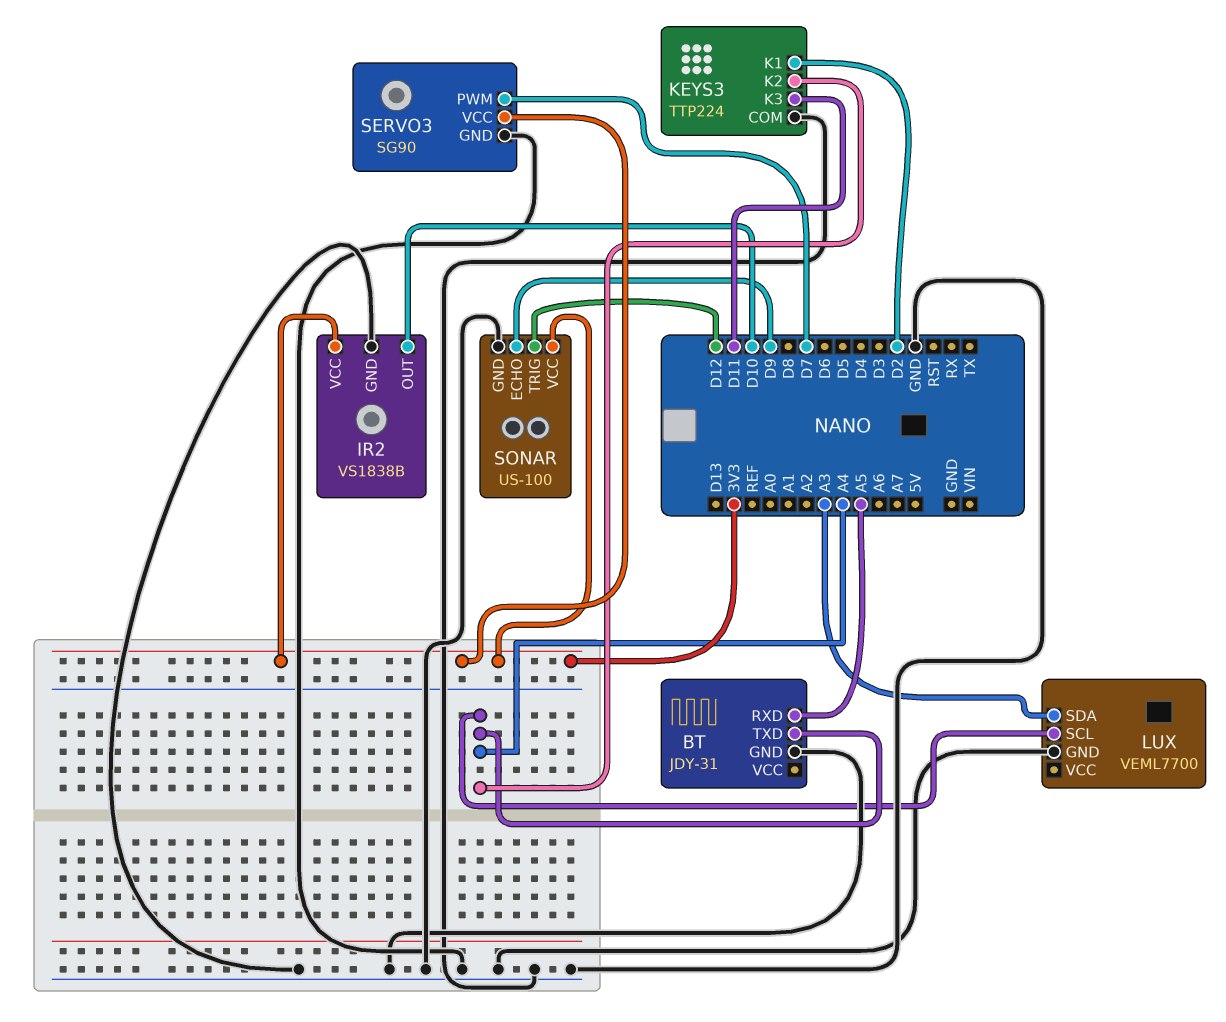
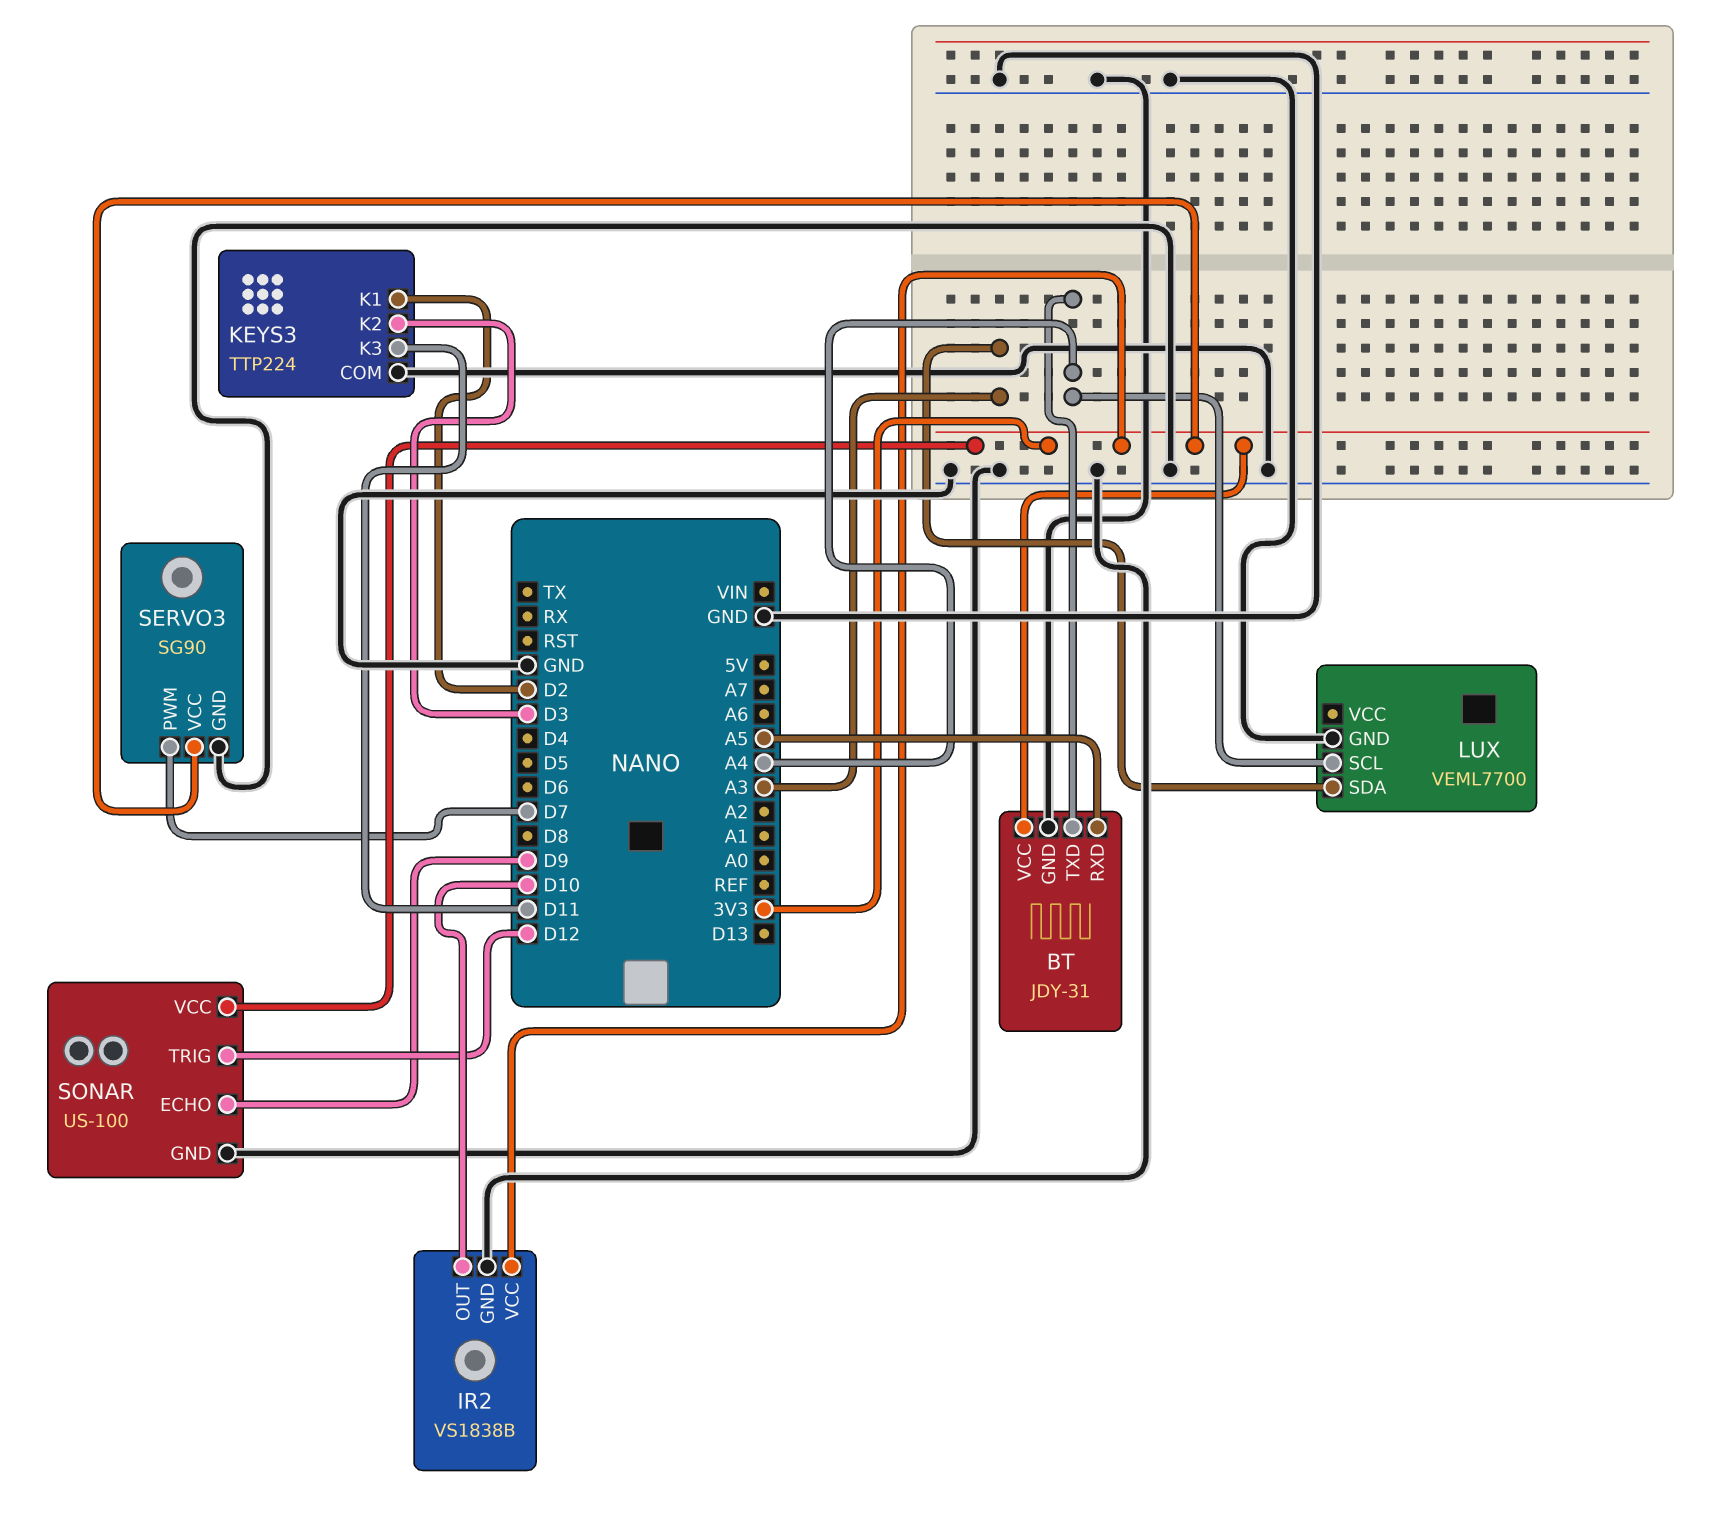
BT pin VCC: none -> 3V3
KEYS3 pin K2: A4 -> D3

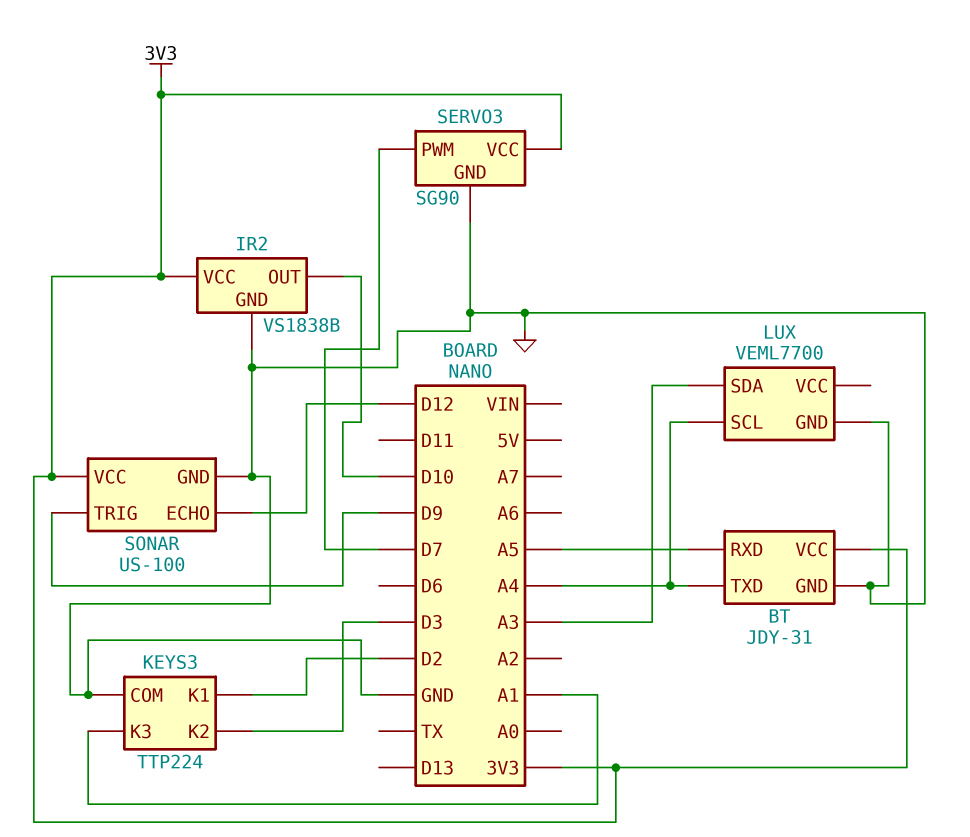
KEYS3 pin K3: D11 -> A1
SONAR pin ECHO: D9 -> D12
SONAR pin TRIG: D12 -> D9

